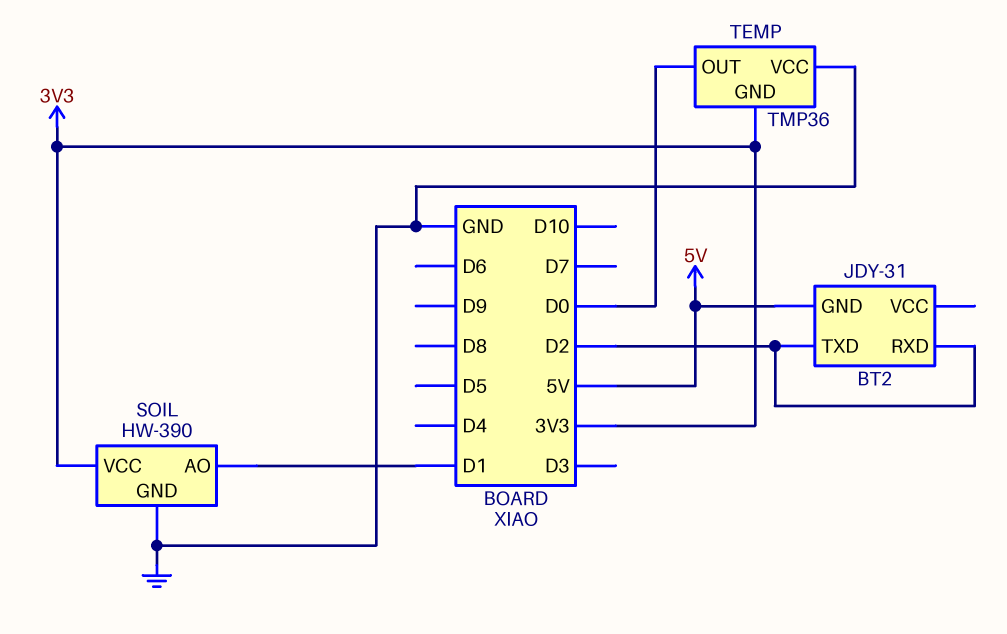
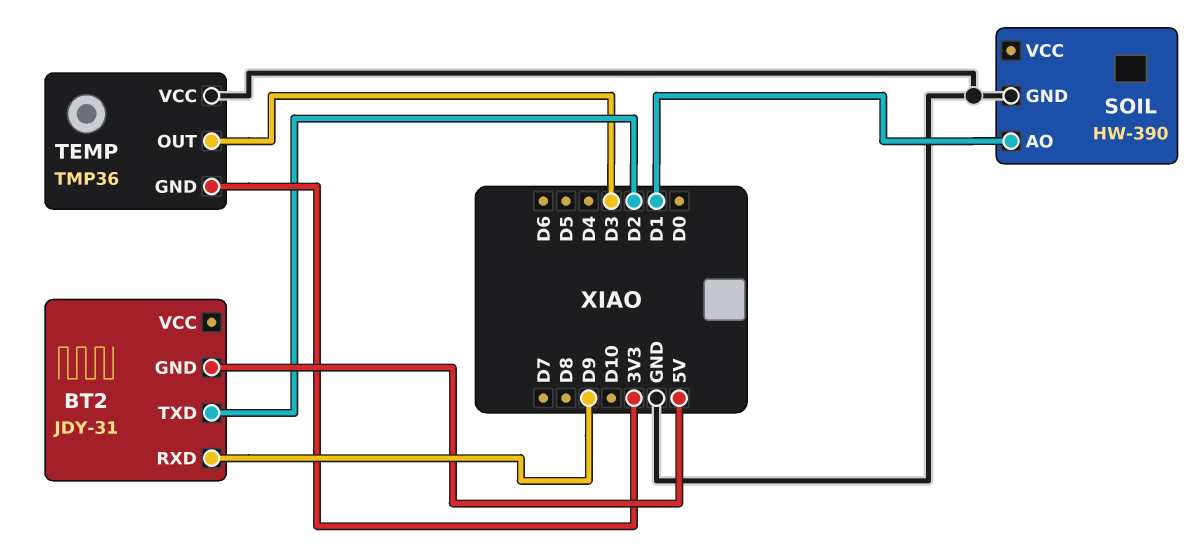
BT2 pin RXD: D2 -> D9
SOIL pin VCC: 3V3 -> none
TEMP pin OUT: D0 -> D3

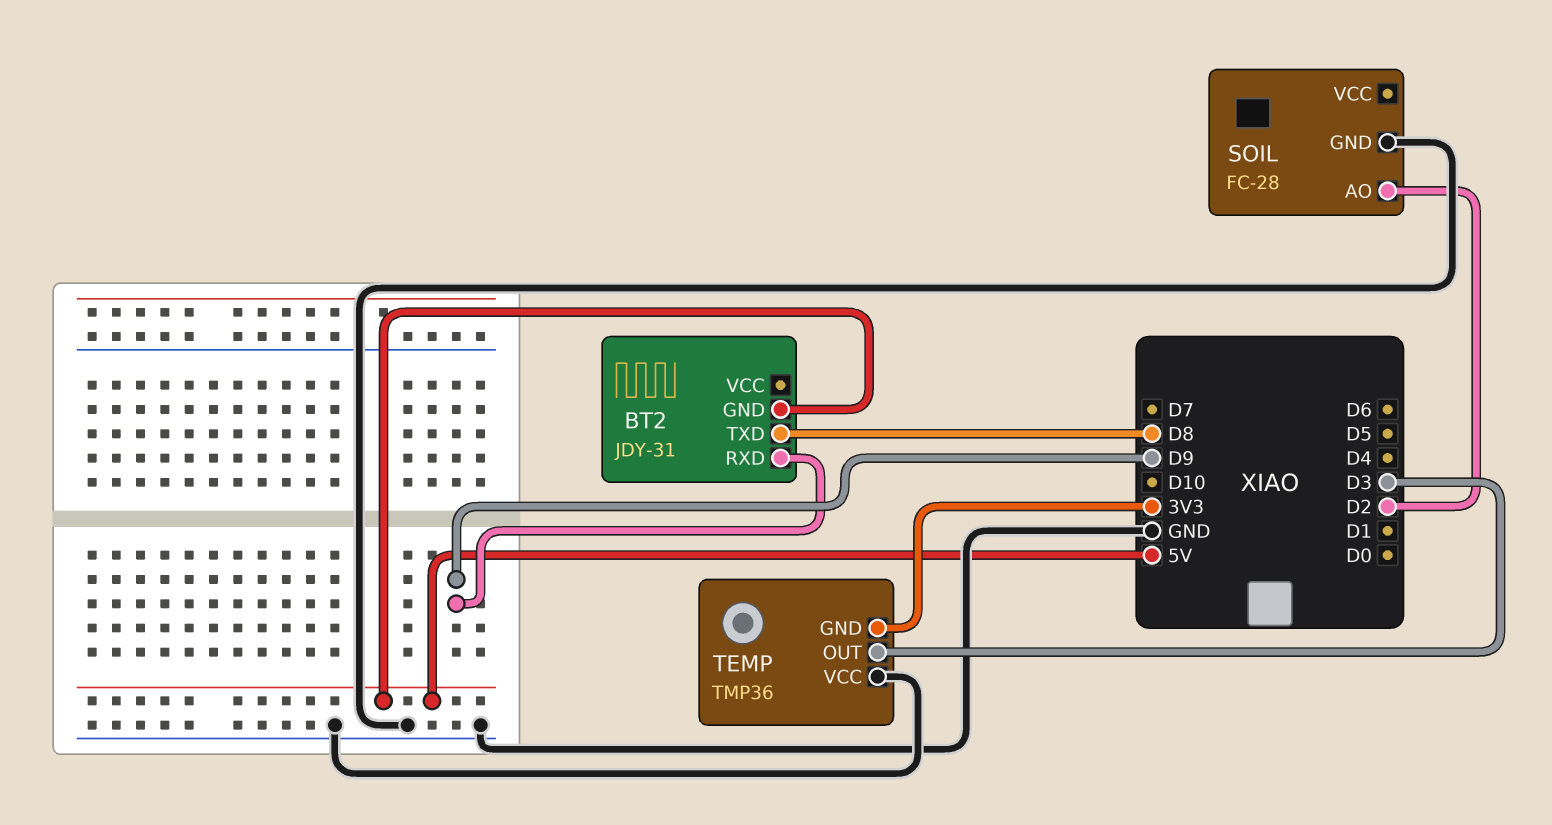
BT2 pin TXD: D2 -> D8
SOIL: HW-390 -> FC-28
SOIL pin AO: D1 -> D2

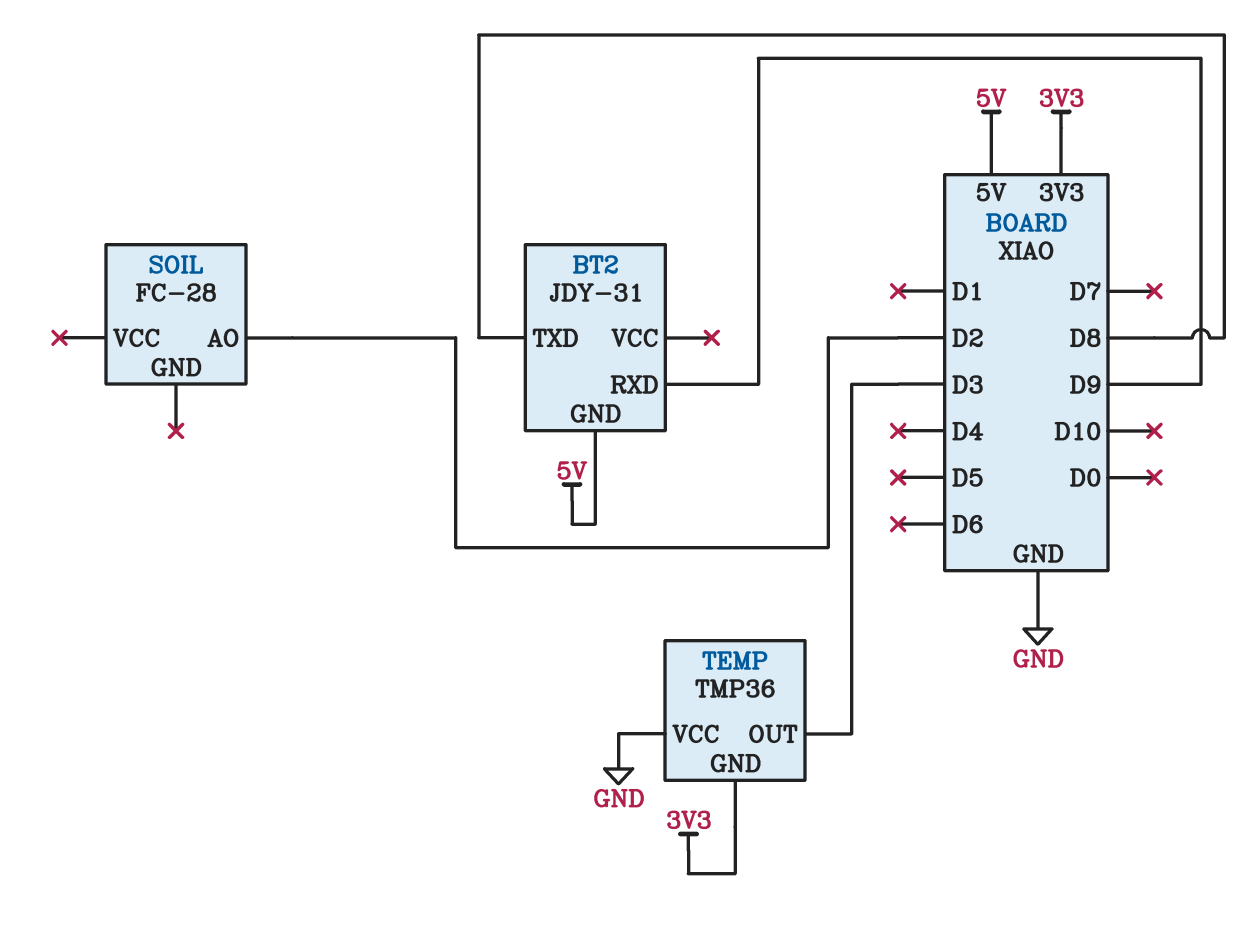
SOIL pin GND: GND -> none

